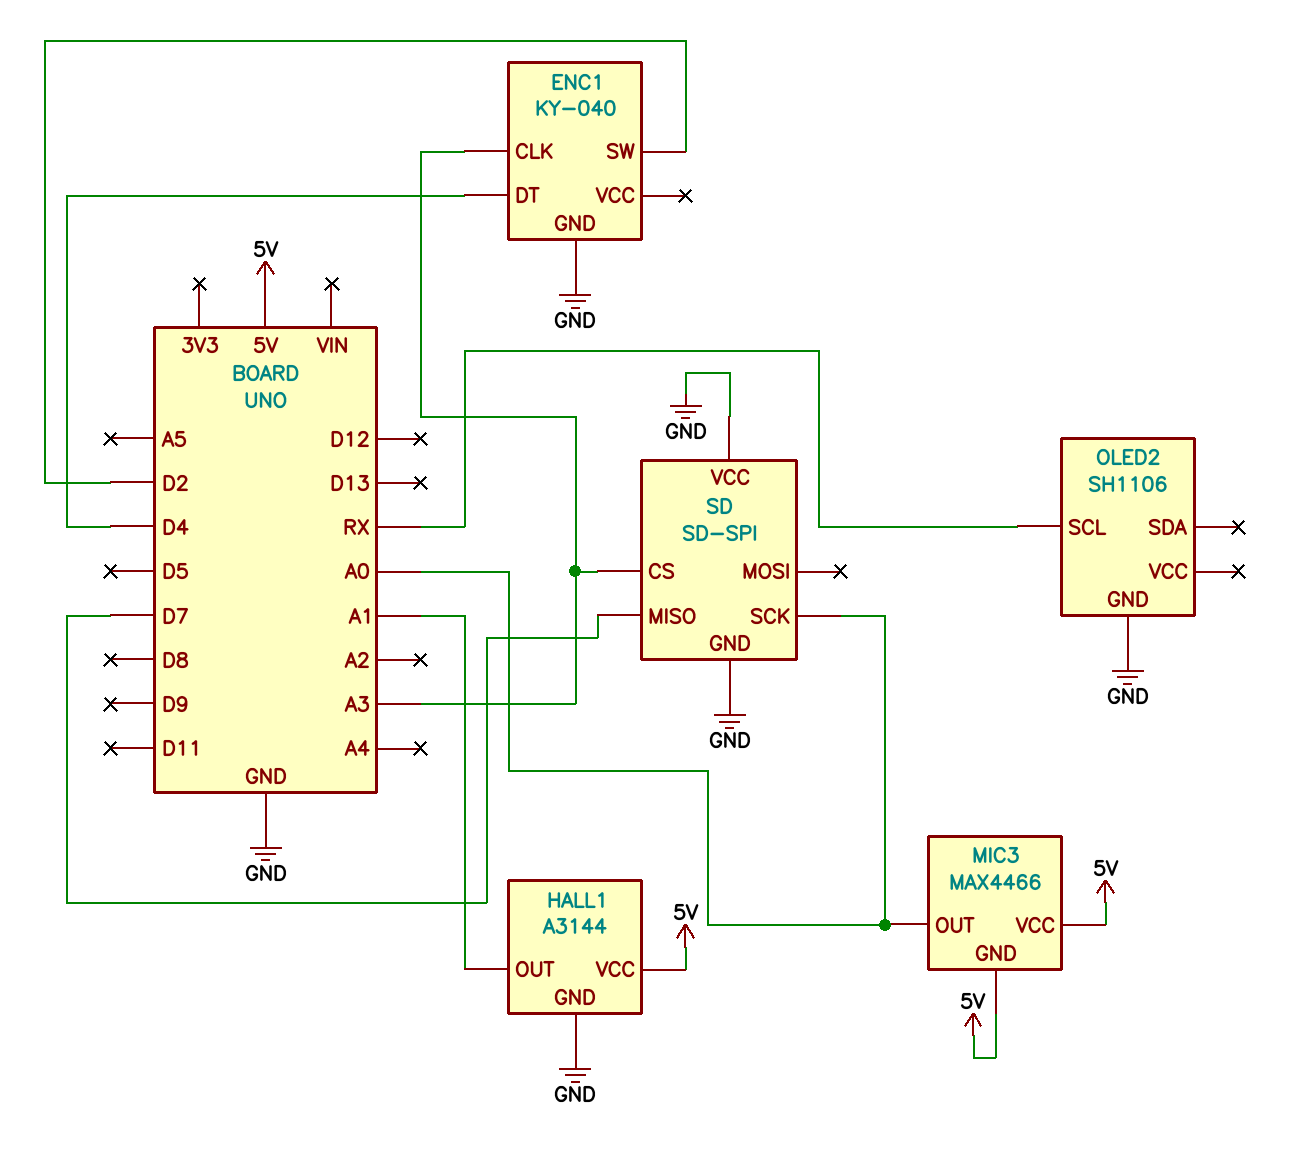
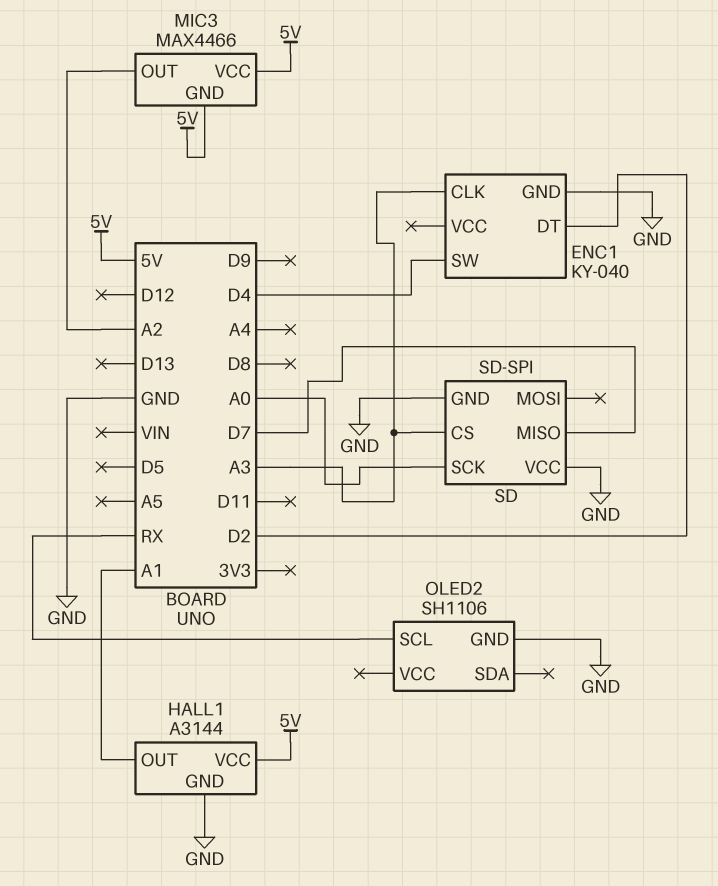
ENC1 pin DT: D4 -> D2
ENC1 pin SW: D2 -> D4
MIC3 pin OUT: A0 -> A2

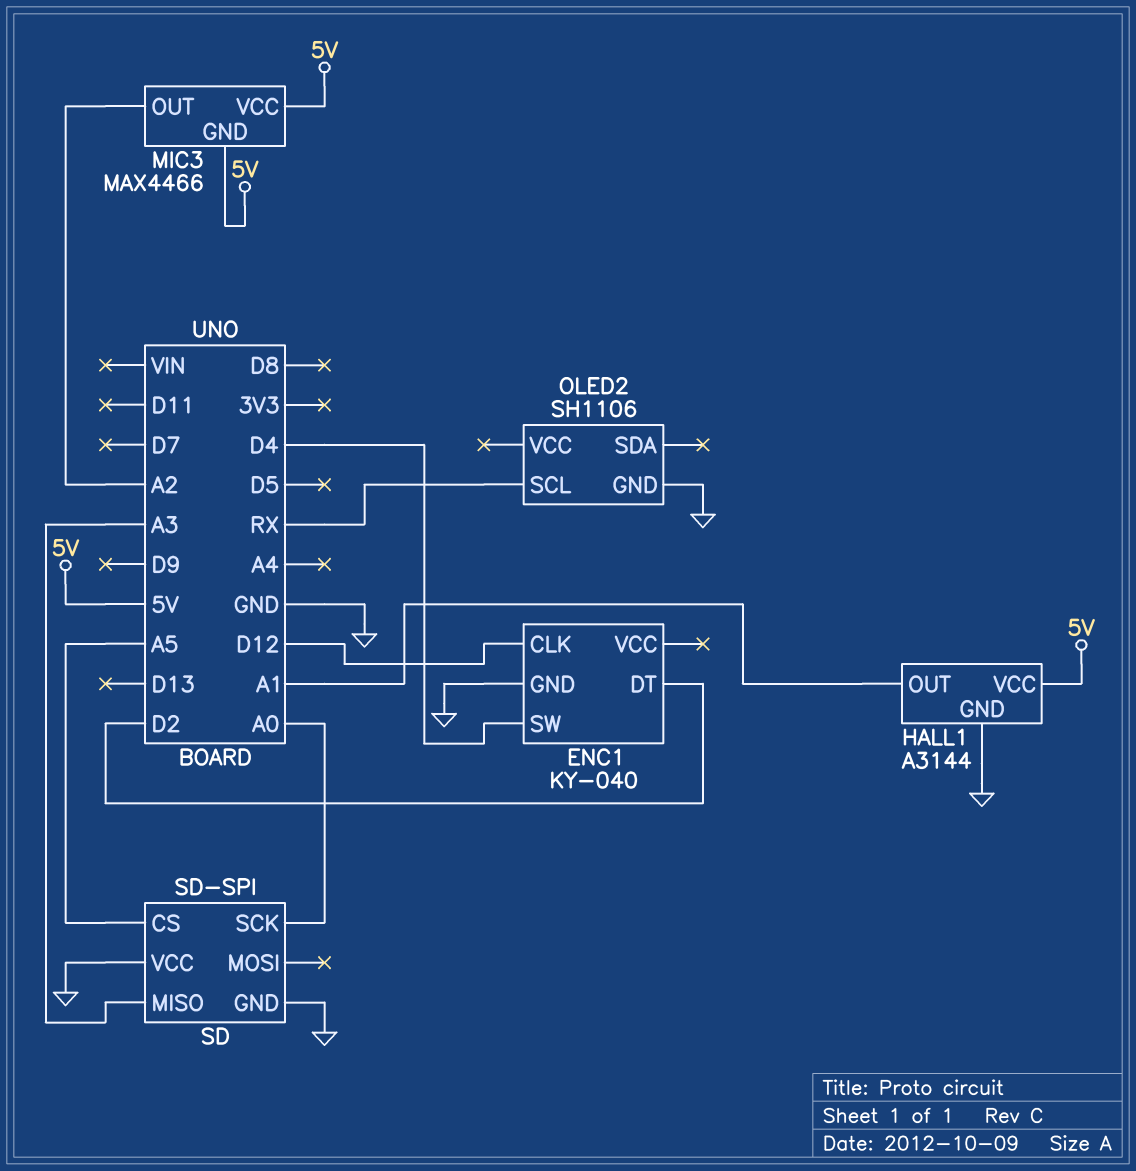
ENC1 pin CLK: A3 -> D12
SD pin CS: A3 -> A5
SD pin MISO: D7 -> A3

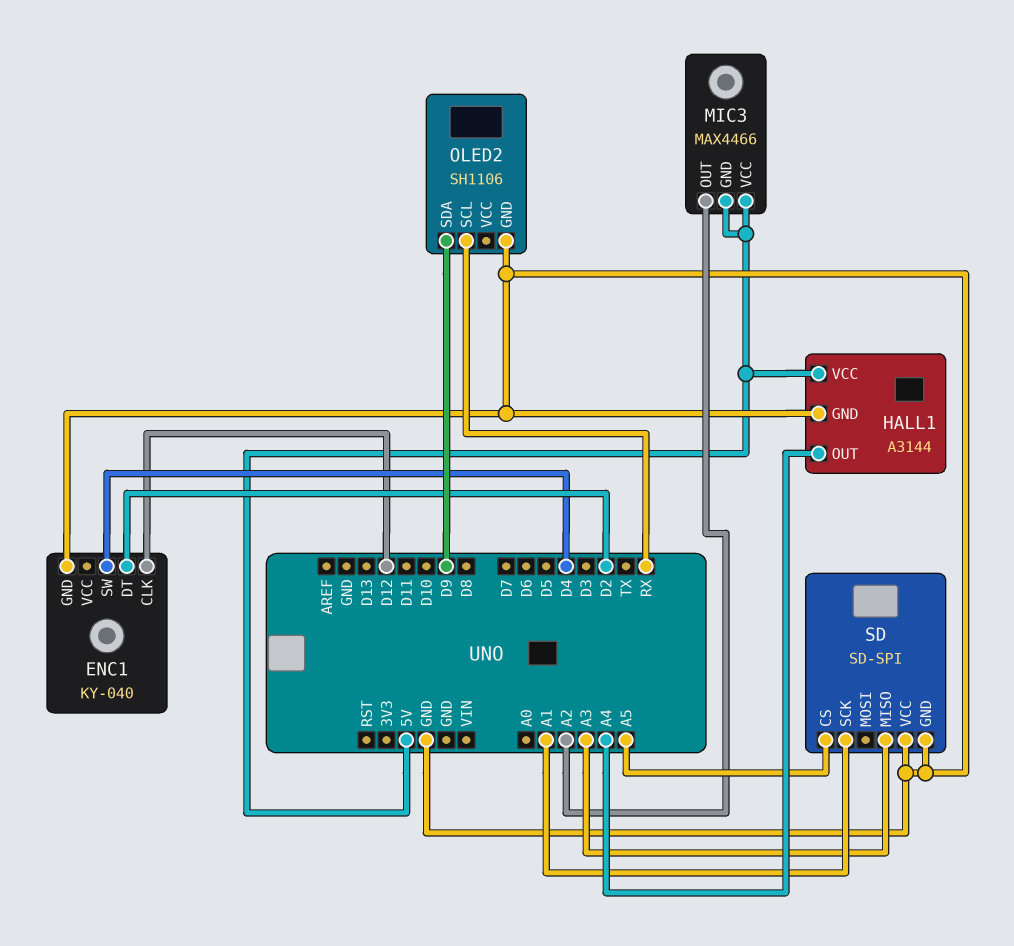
HALL1 pin OUT: A1 -> A4
OLED2 pin SDA: none -> D9
SD pin SCK: A0 -> A1

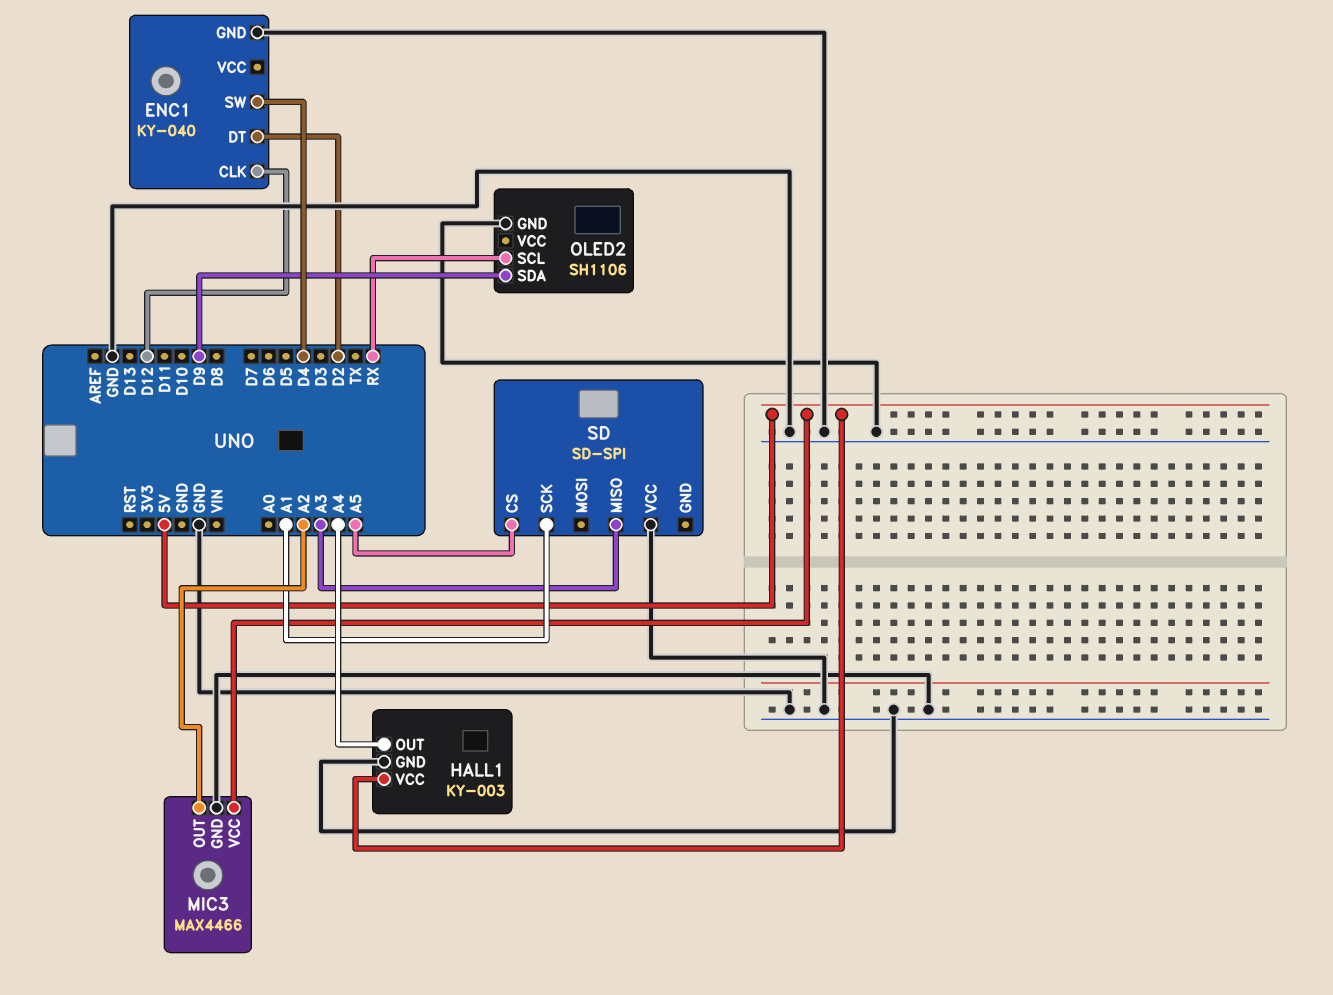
HALL1: A3144 -> KY-003
MIC3 pin GND: 5V -> GND
SD pin GND: GND -> none

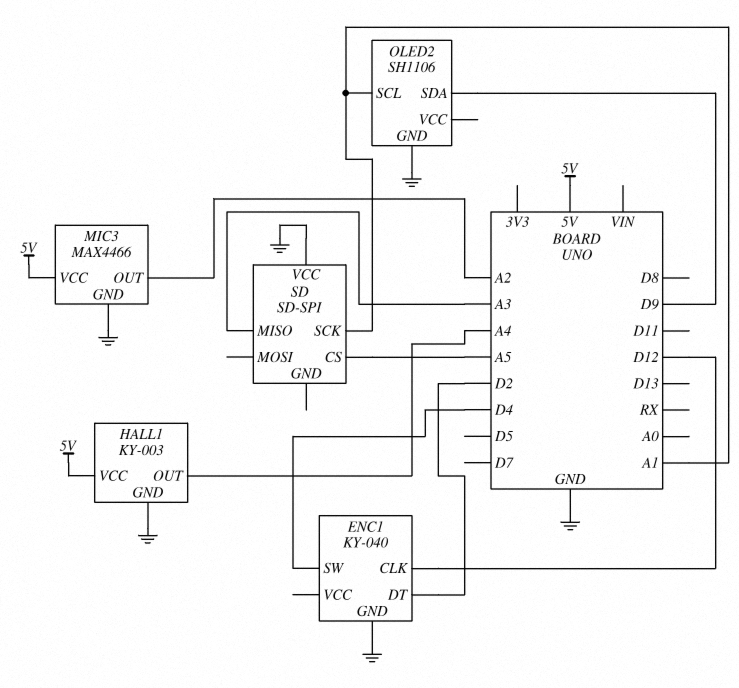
OLED2 pin SCL: RX -> A1

